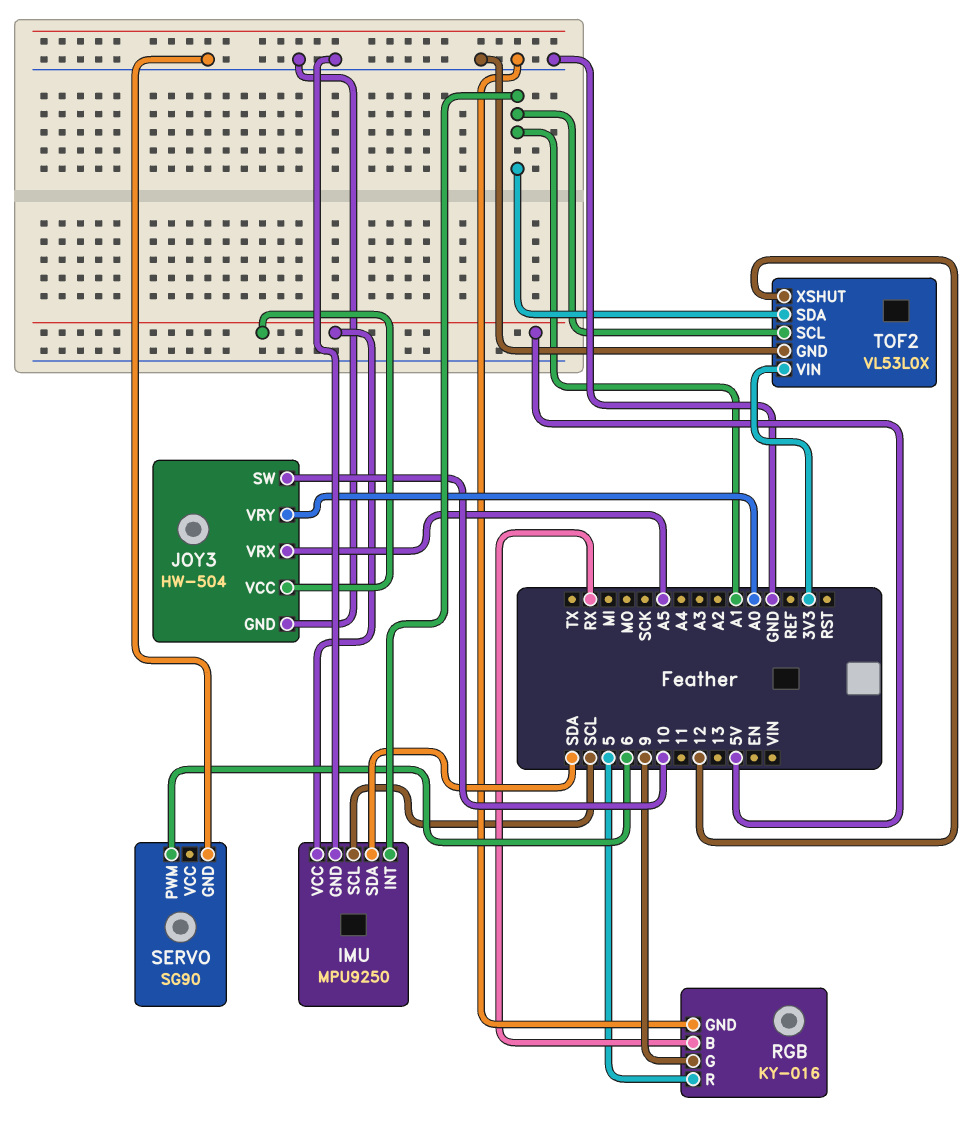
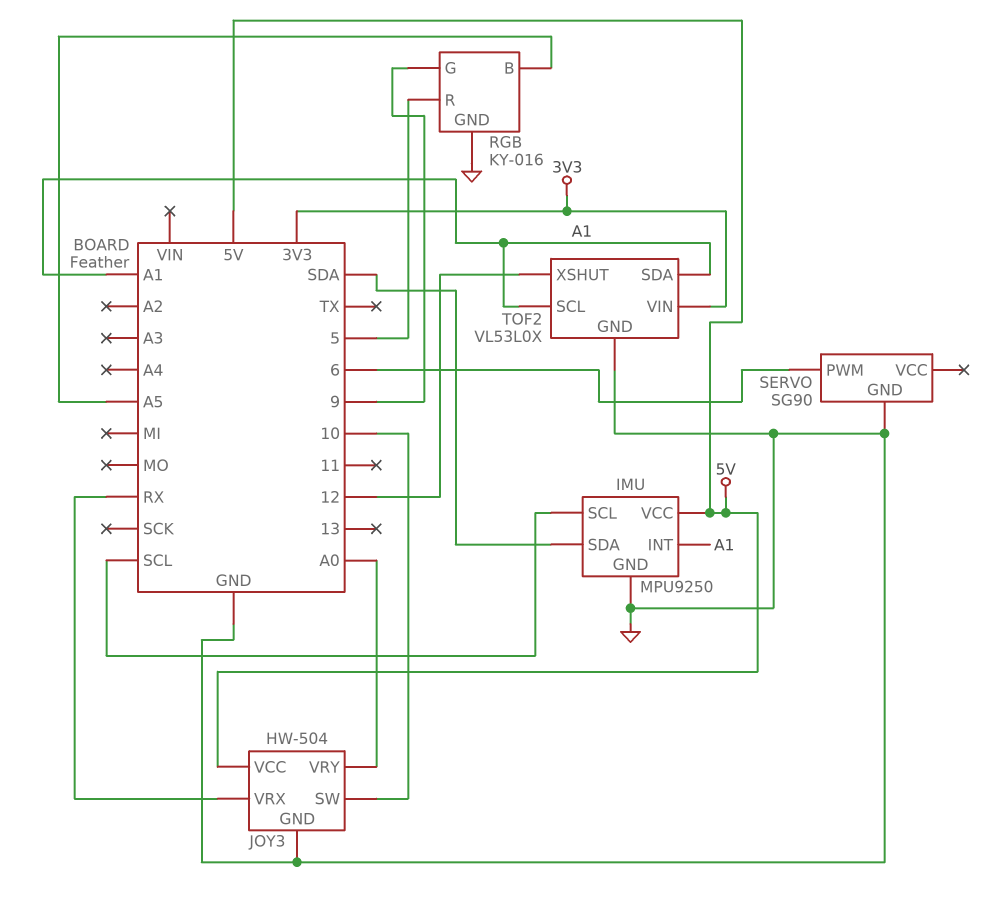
JOY3 pin VRX: A5 -> RX
RGB pin B: RX -> A5

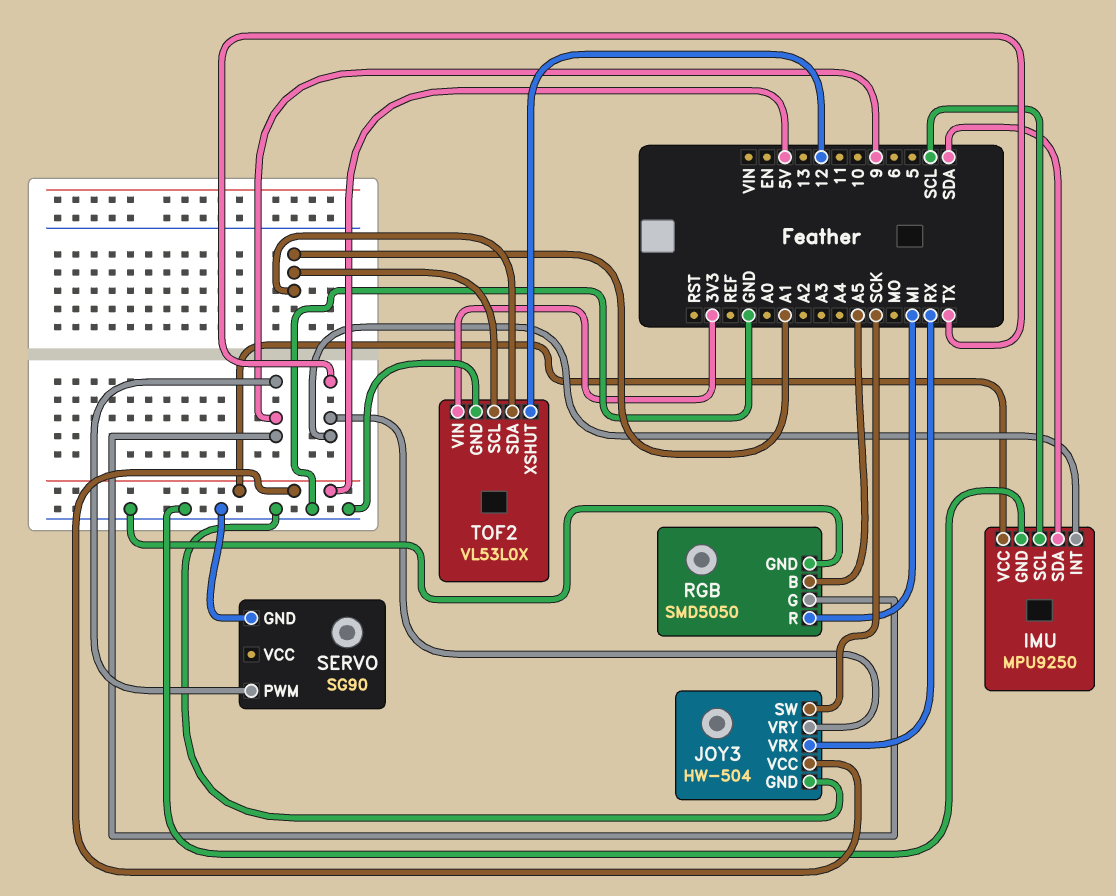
IMU pin INT: A1 -> TX
JOY3 pin SW: 10 -> SCK
JOY3 pin VRY: A0 -> TX
RGB: KY-016 -> SMD5050
RGB pin R: 5 -> MI
SERVO pin PWM: 6 -> 9

